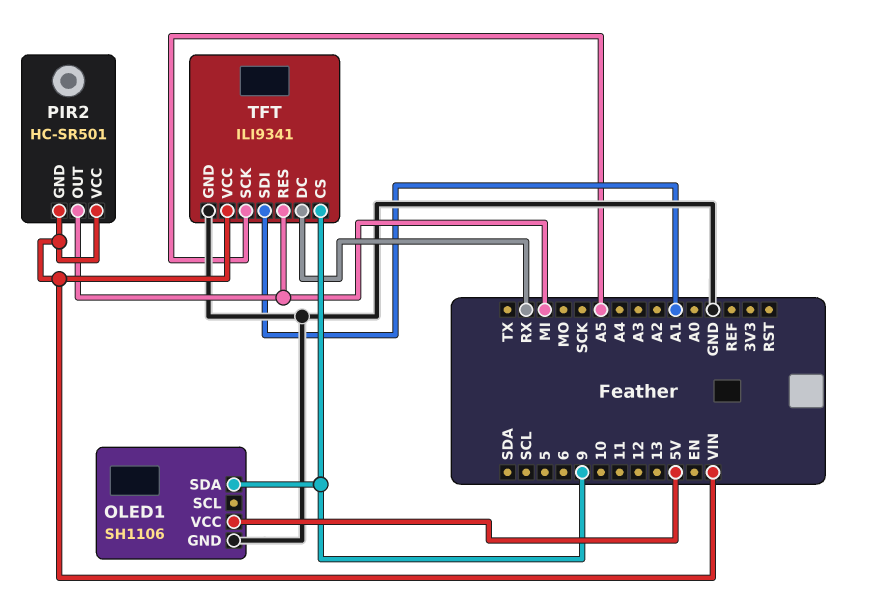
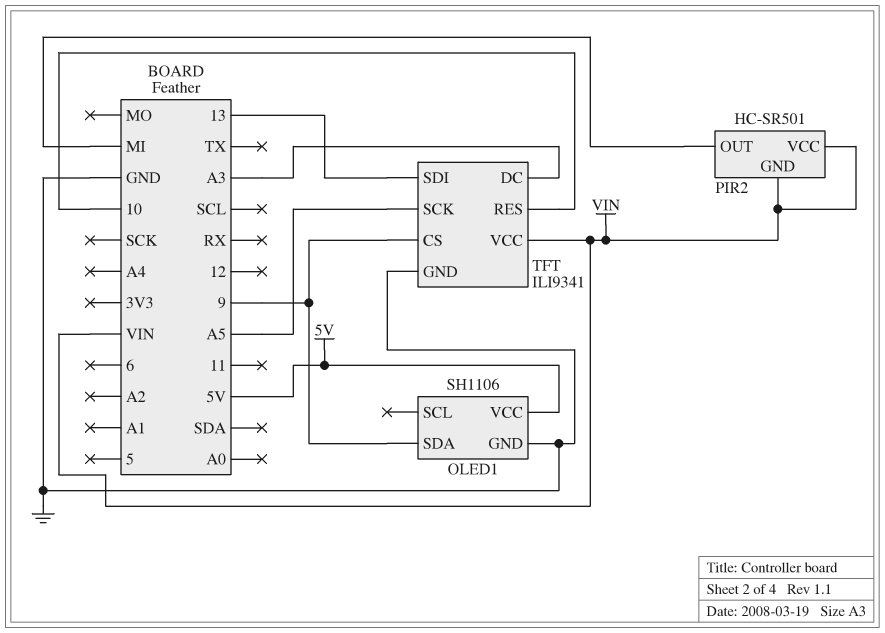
TFT pin DC: RX -> A3
TFT pin RES: MI -> 10
TFT pin SDI: A1 -> 13

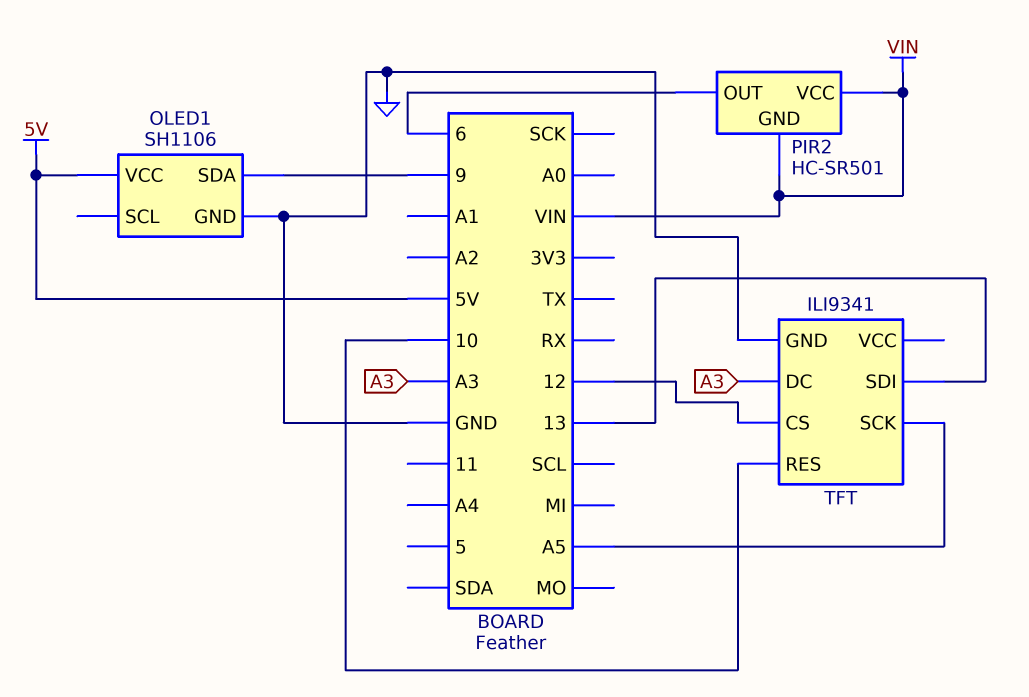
PIR2 pin OUT: MI -> 6
TFT pin CS: 9 -> 12
TFT pin VCC: VIN -> none

